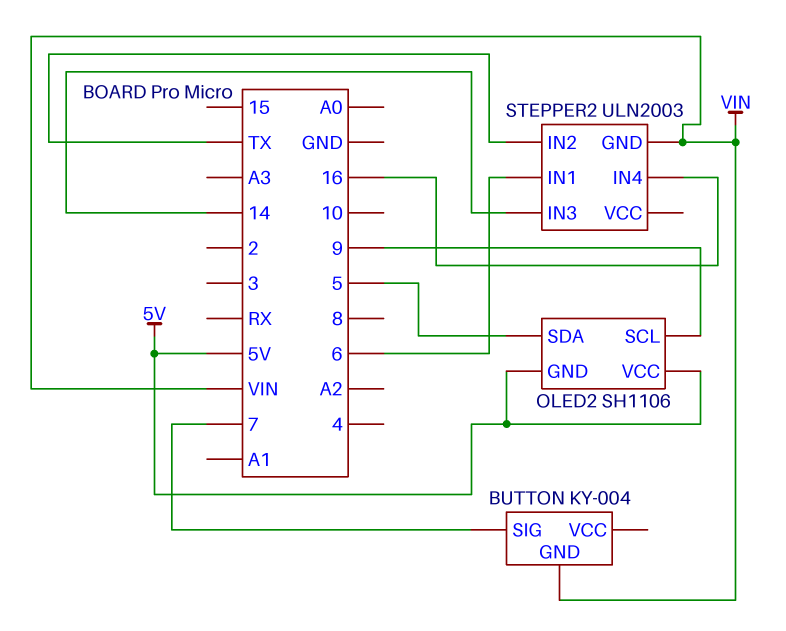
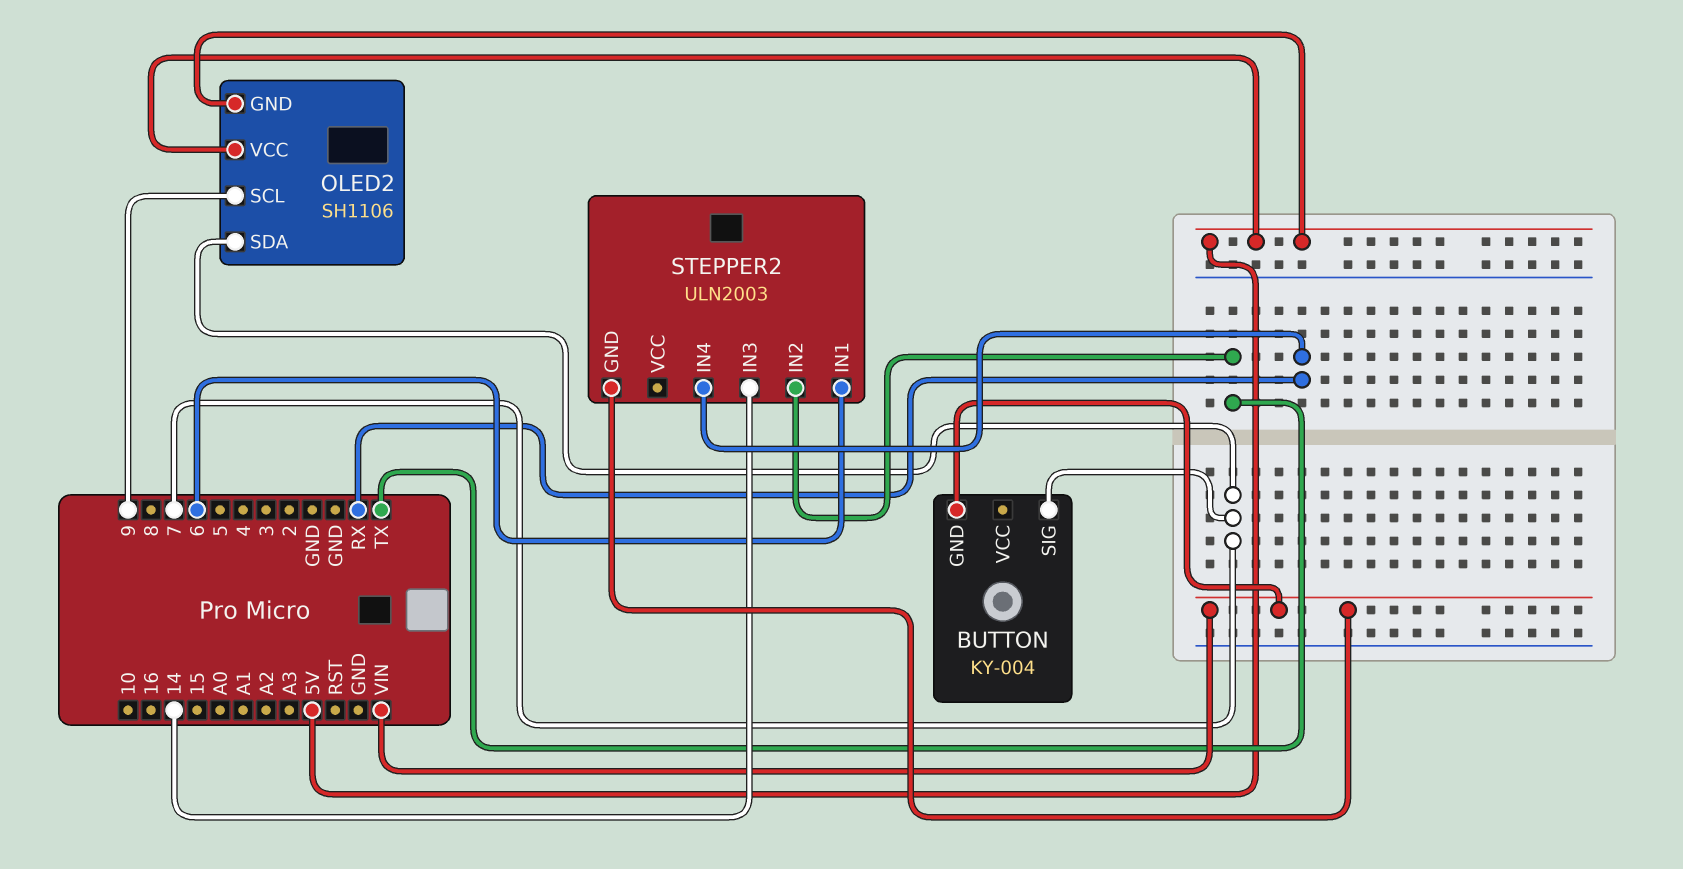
OLED2 pin SDA: 5 -> 7
STEPPER2 pin IN4: 16 -> RX

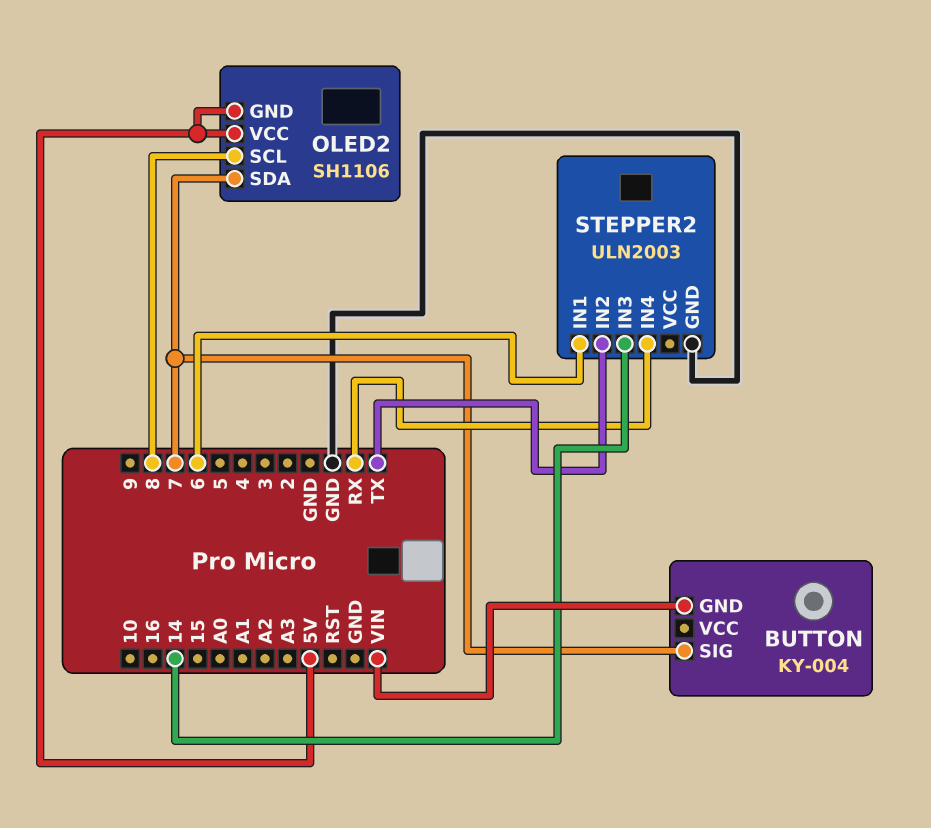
OLED2 pin SCL: 9 -> 8
STEPPER2 pin GND: VIN -> GND

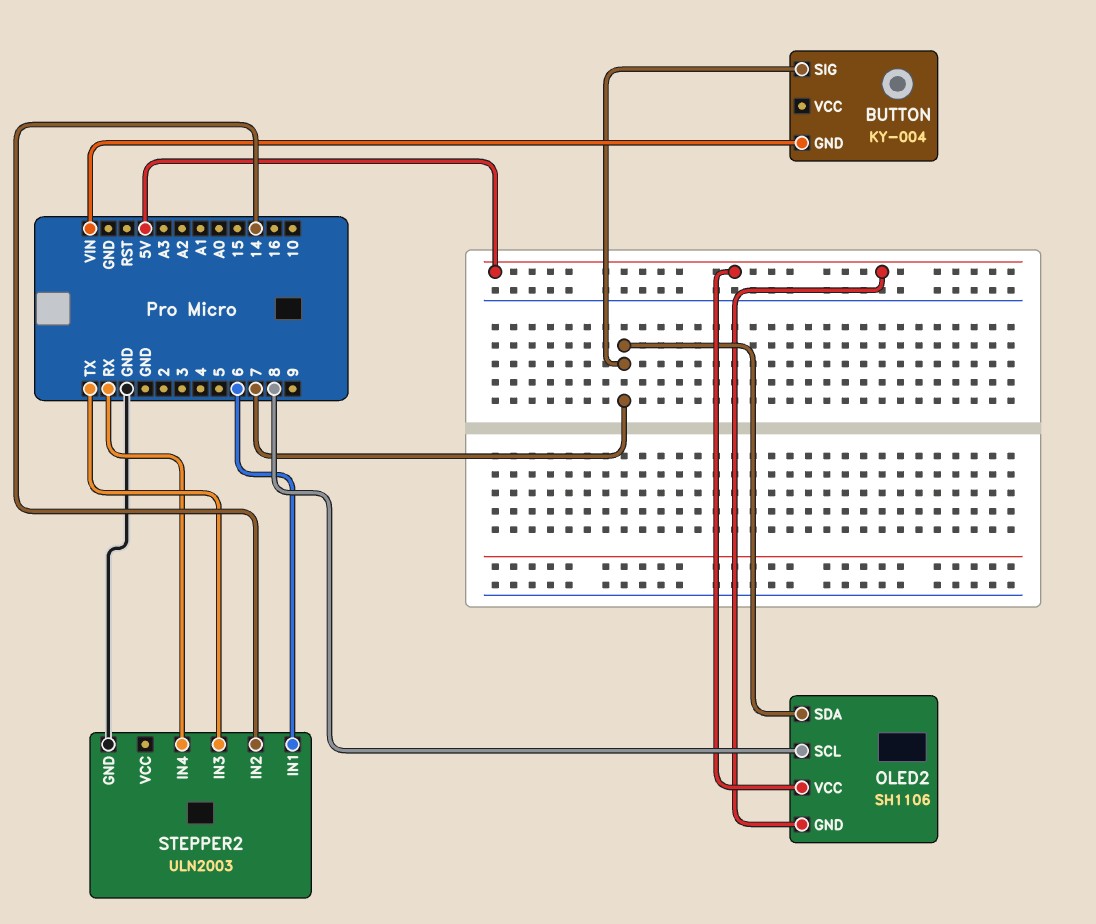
STEPPER2 pin IN2: TX -> 14
STEPPER2 pin IN3: 14 -> TX

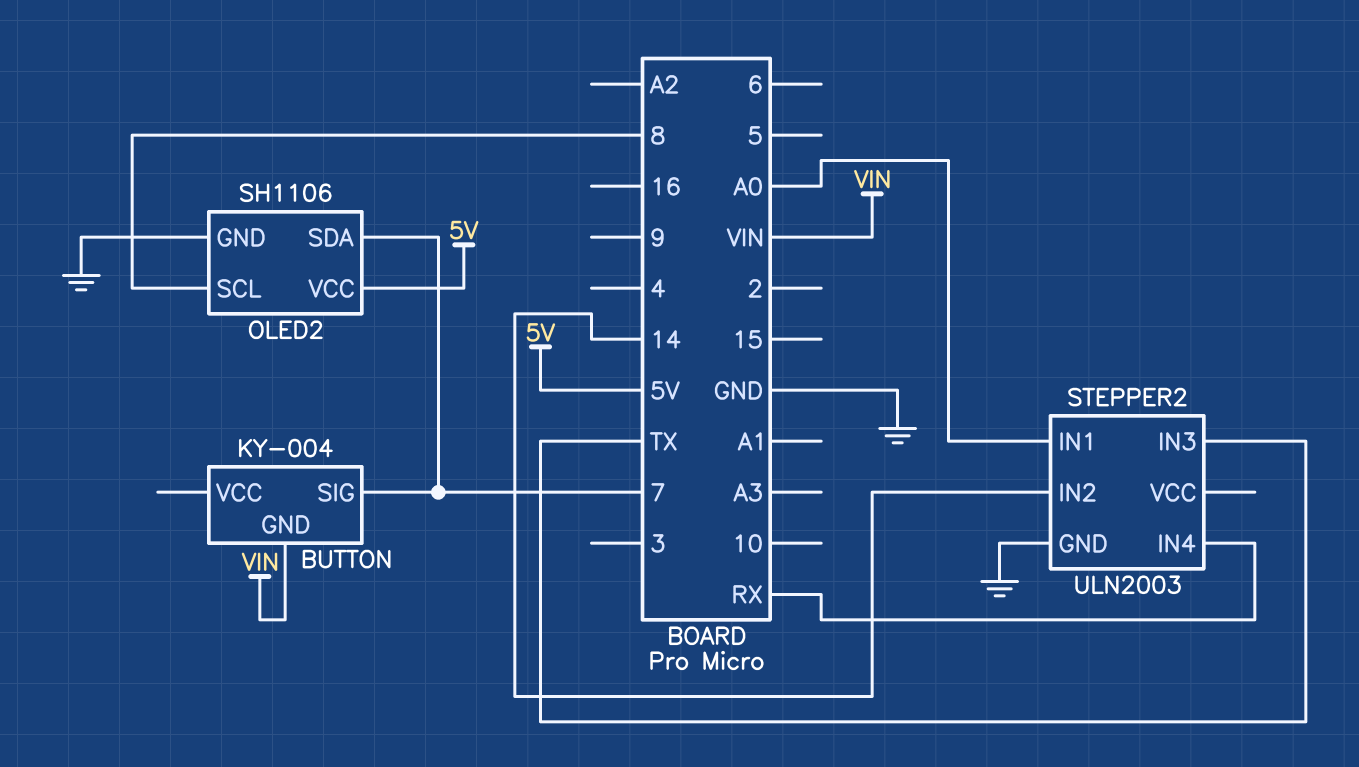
OLED2 pin GND: 5V -> GND
STEPPER2 pin IN1: 6 -> A0

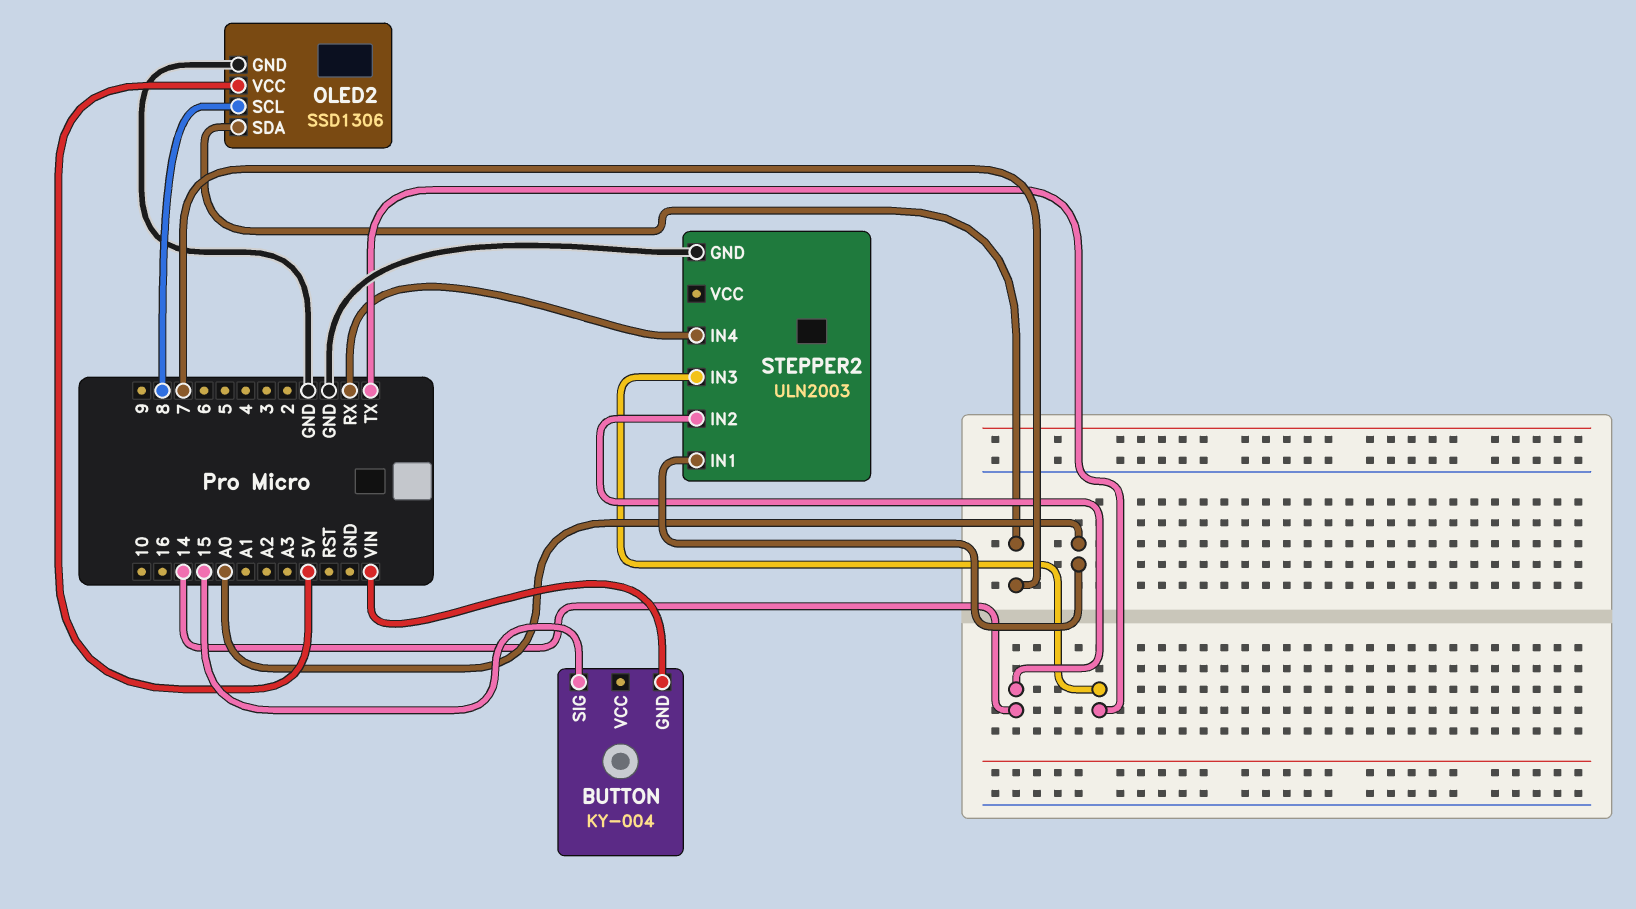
BUTTON pin SIG: 7 -> 15
OLED2: SH1106 -> SSD1306

